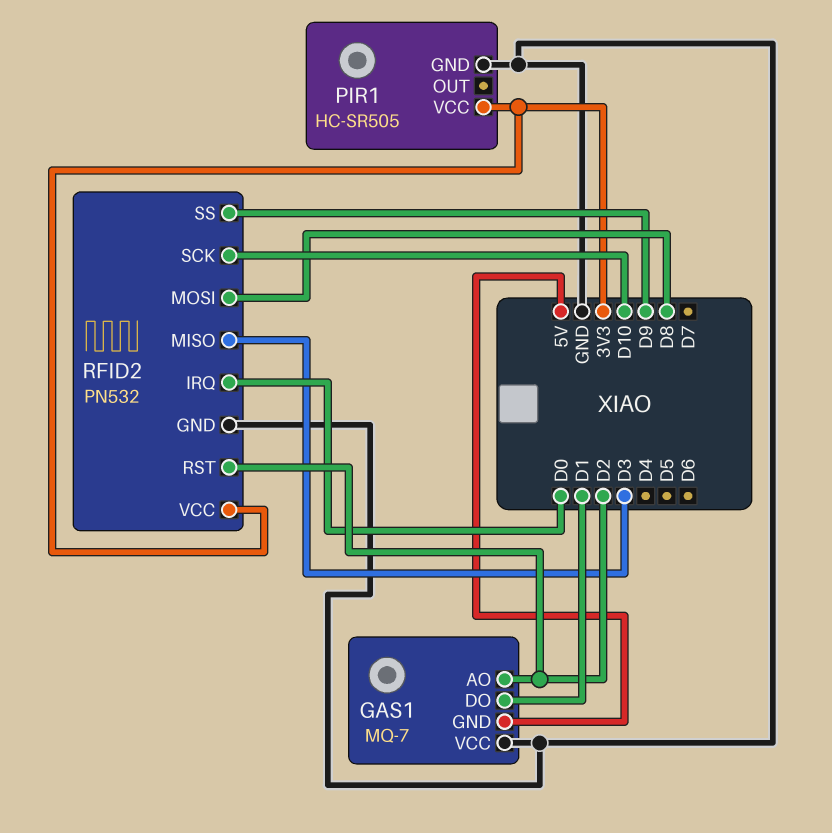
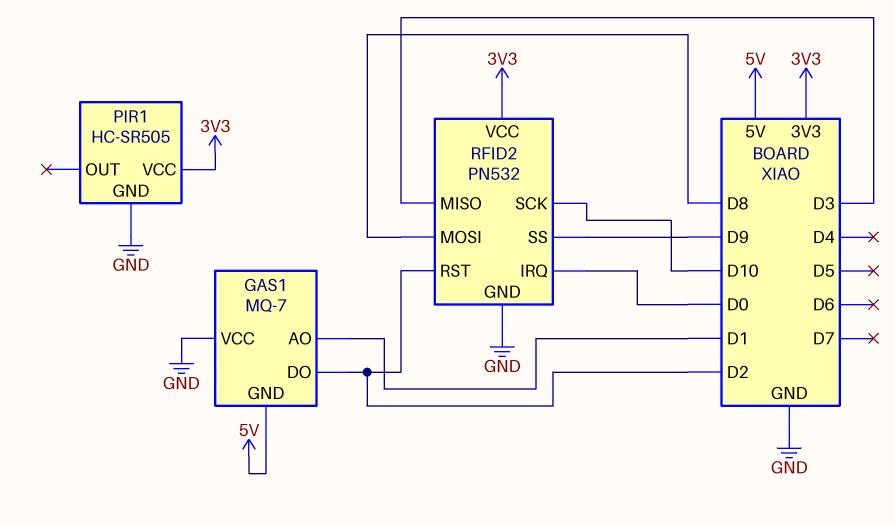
GAS1 pin AO: D2 -> D1
GAS1 pin DO: D1 -> D2

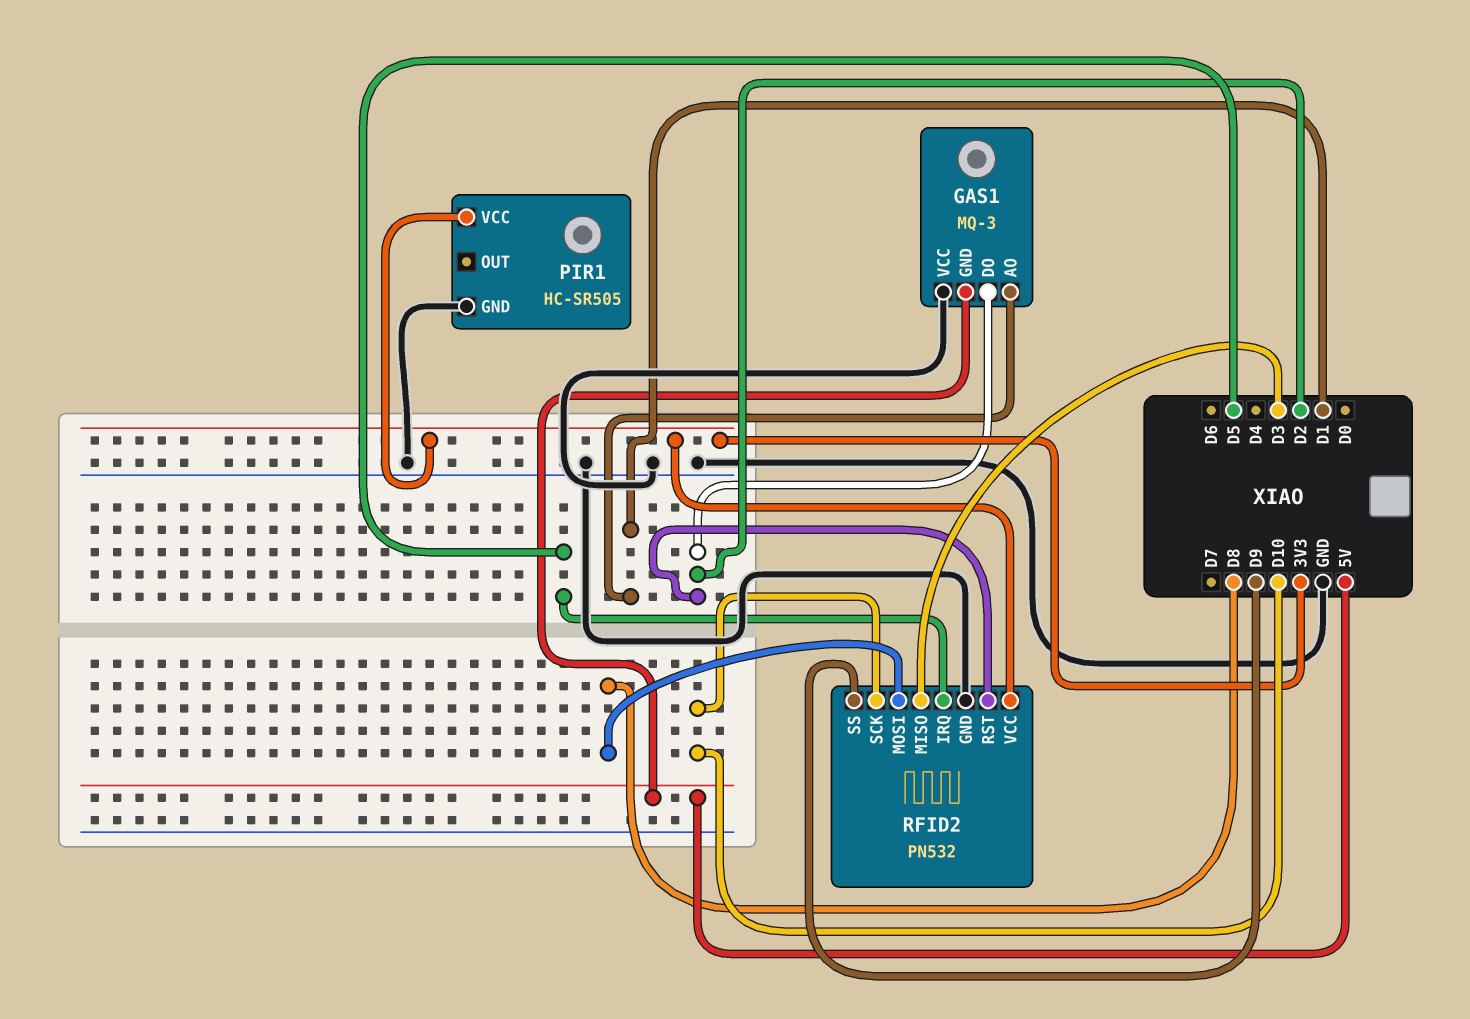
GAS1: MQ-7 -> MQ-3
RFID2 pin IRQ: D0 -> D5

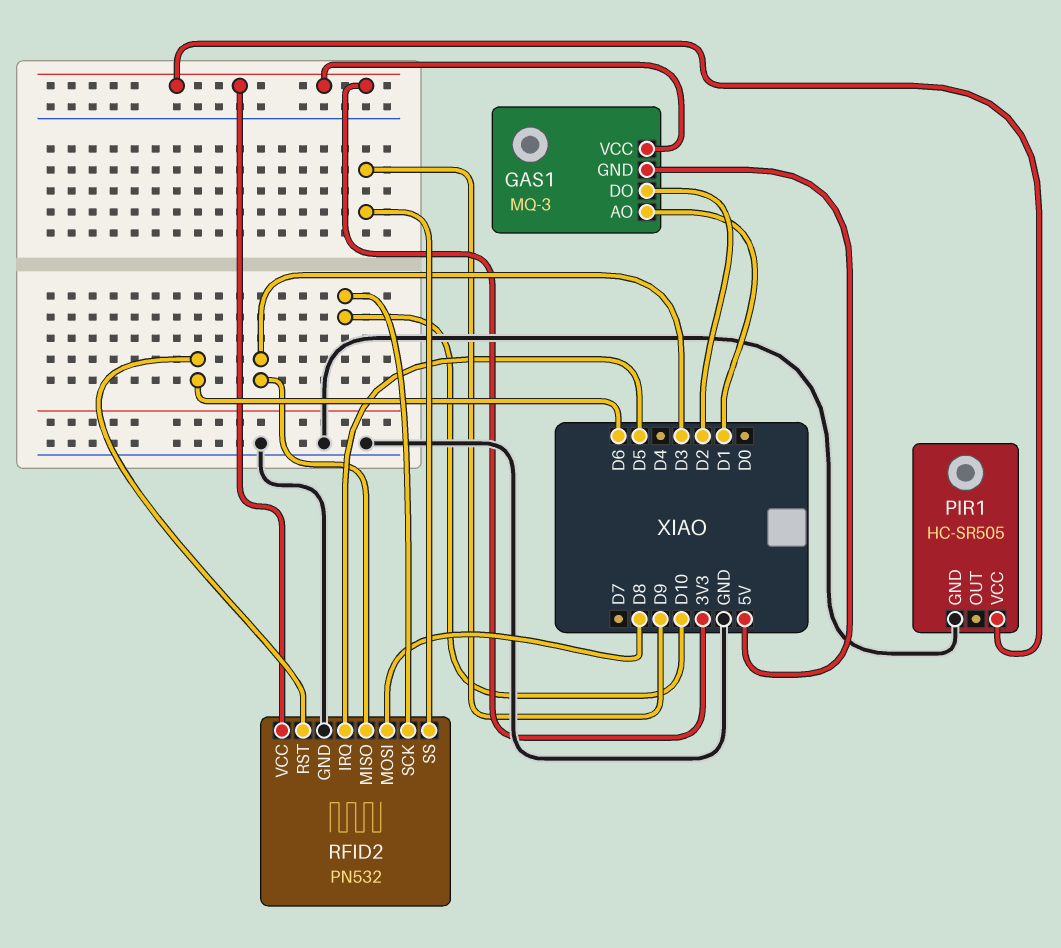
GAS1 pin VCC: GND -> 3V3
RFID2 pin RST: D2 -> D6

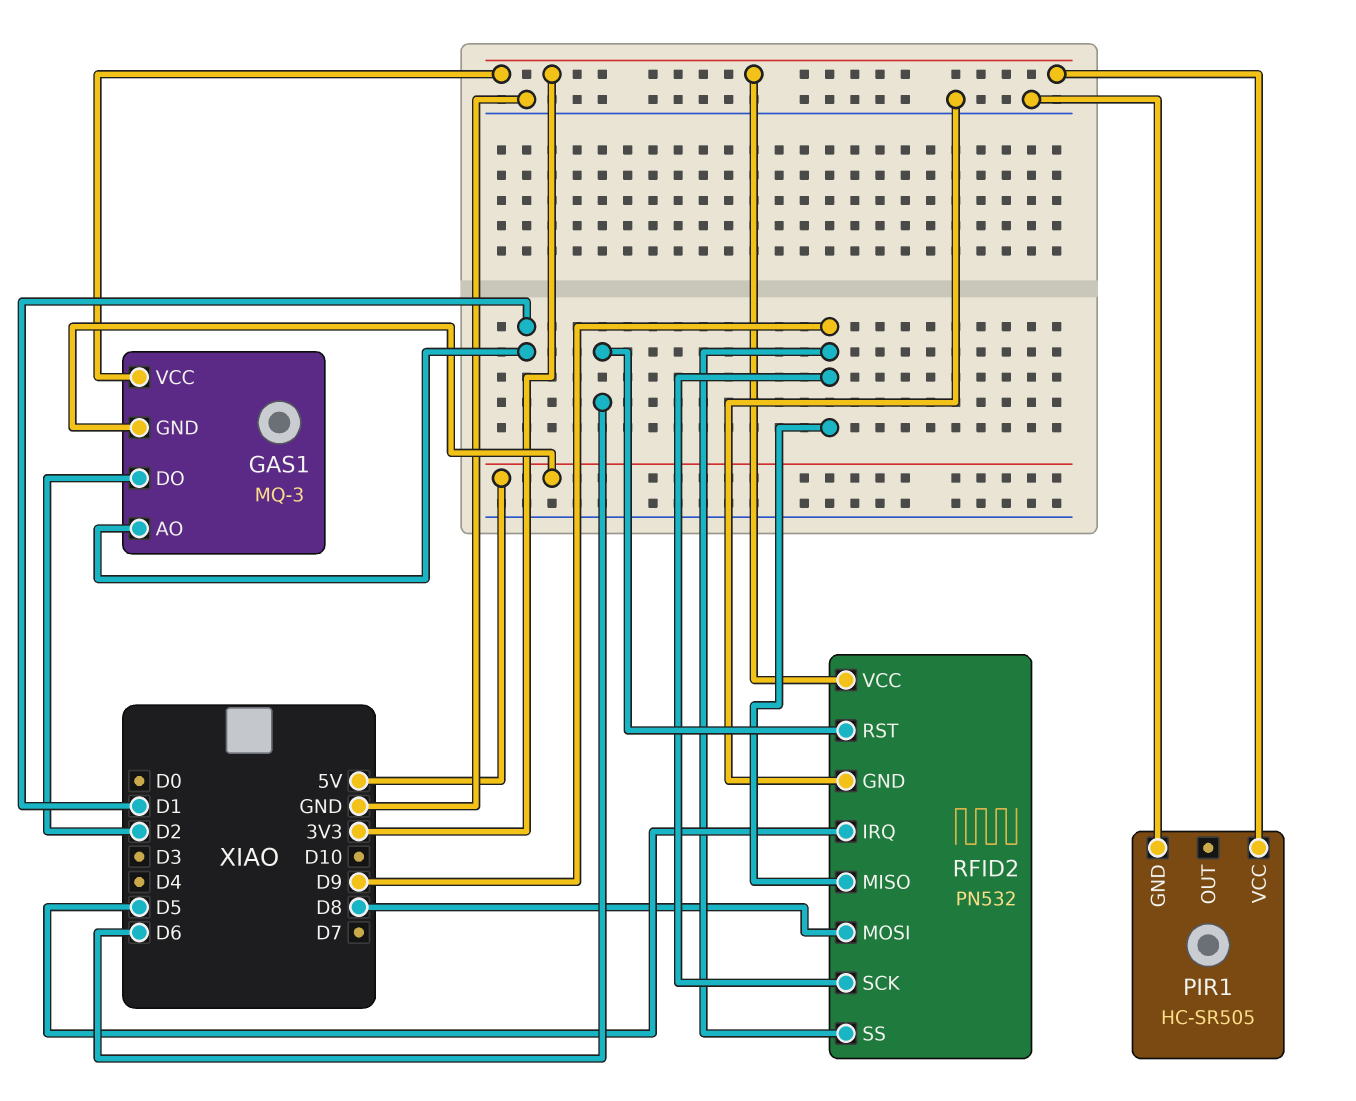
RFID2 pin MISO: D3 -> D9
RFID2 pin SCK: D10 -> D9

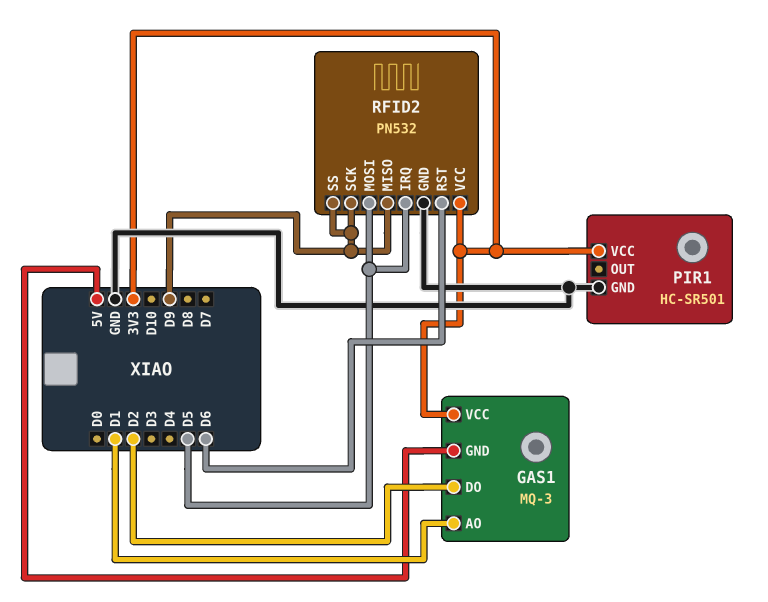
PIR1: HC-SR505 -> HC-SR501
RFID2 pin MOSI: D8 -> D5

